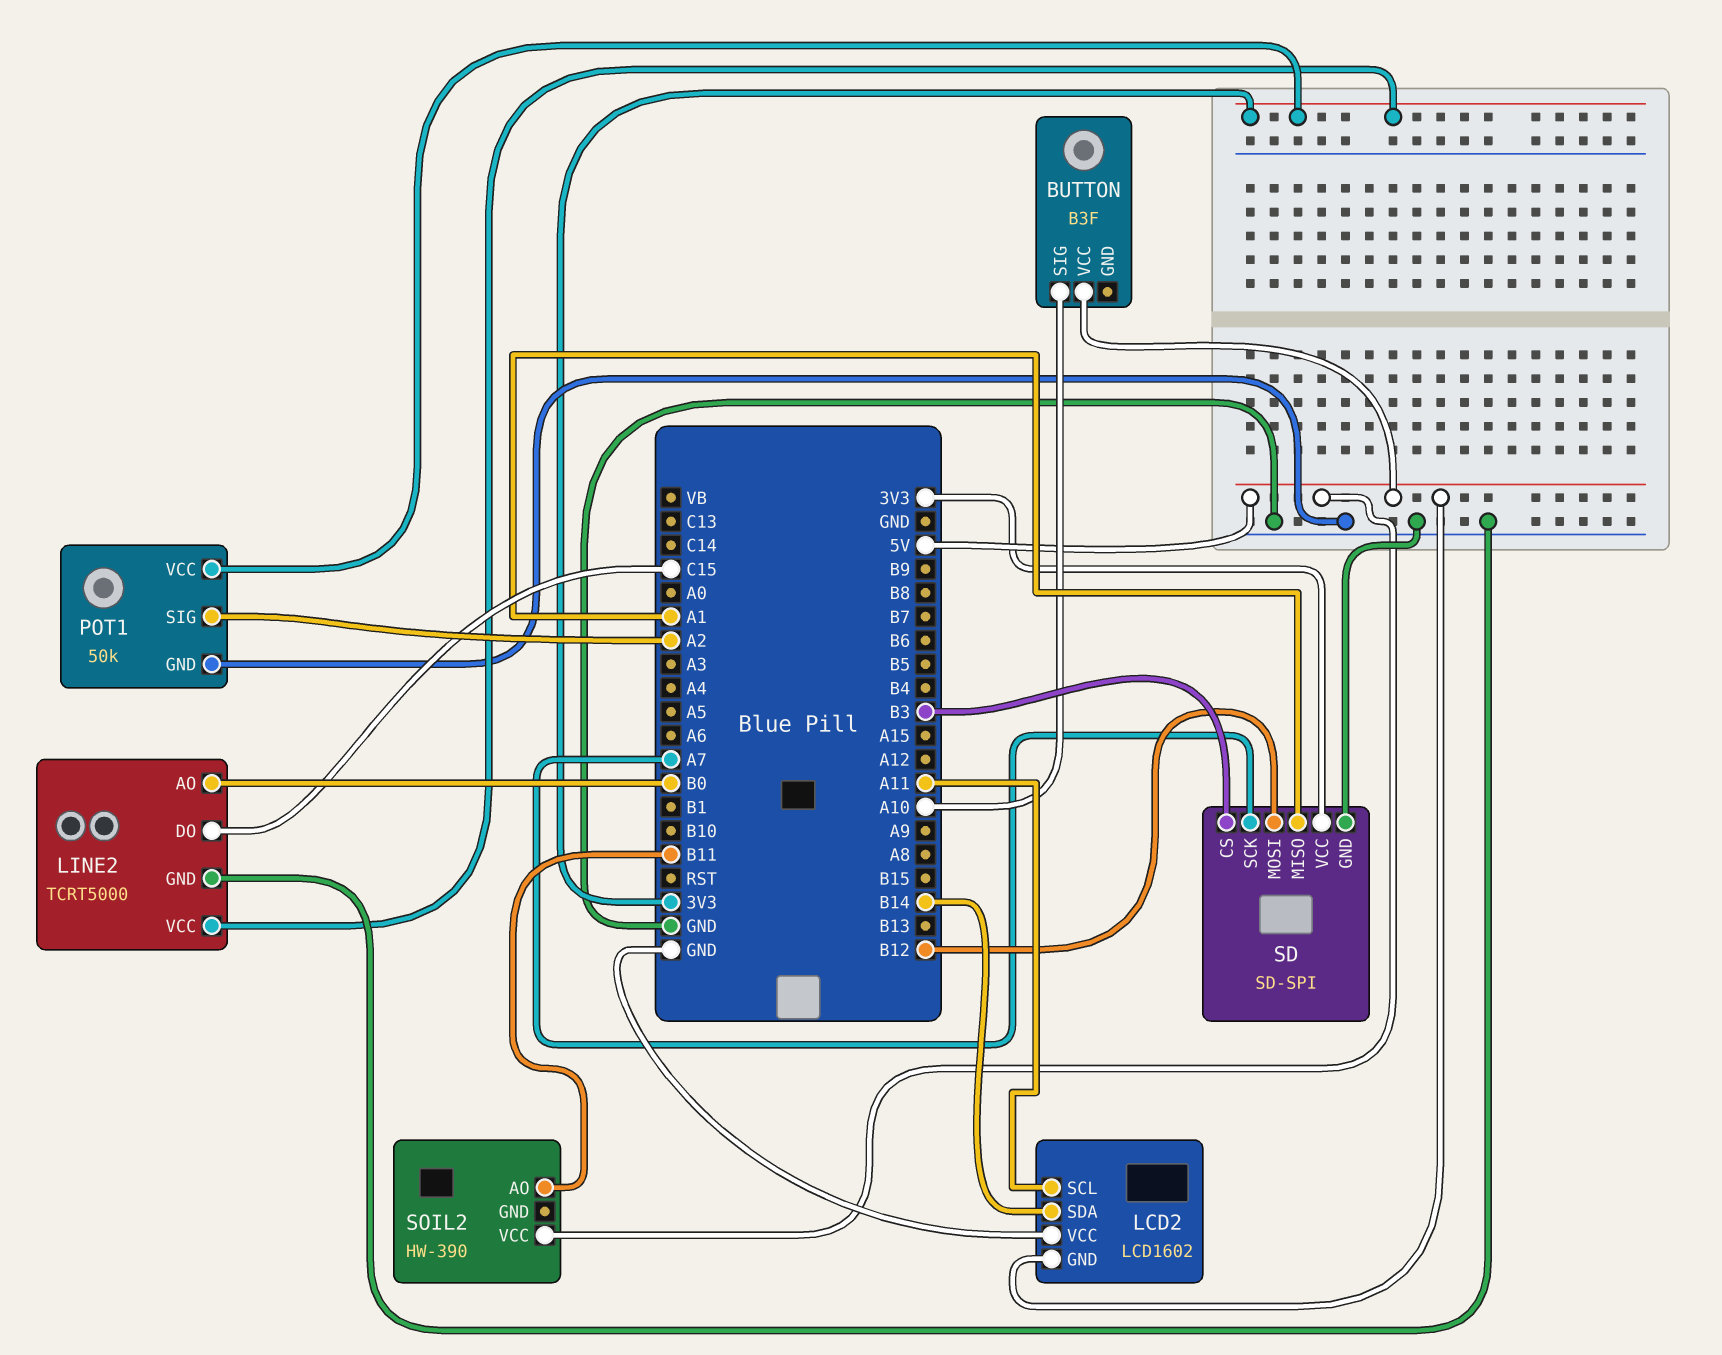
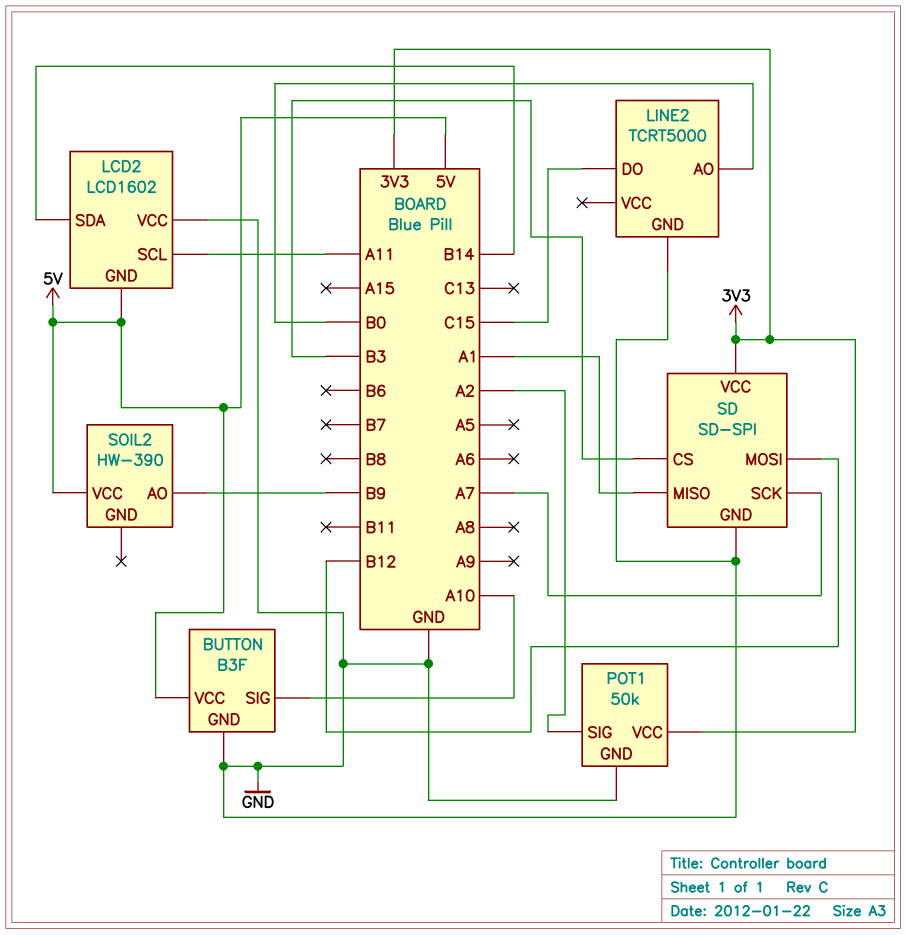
BUTTON pin GND: none -> GND
LINE2 pin VCC: 3V3 -> none
SOIL2 pin AO: B11 -> B9

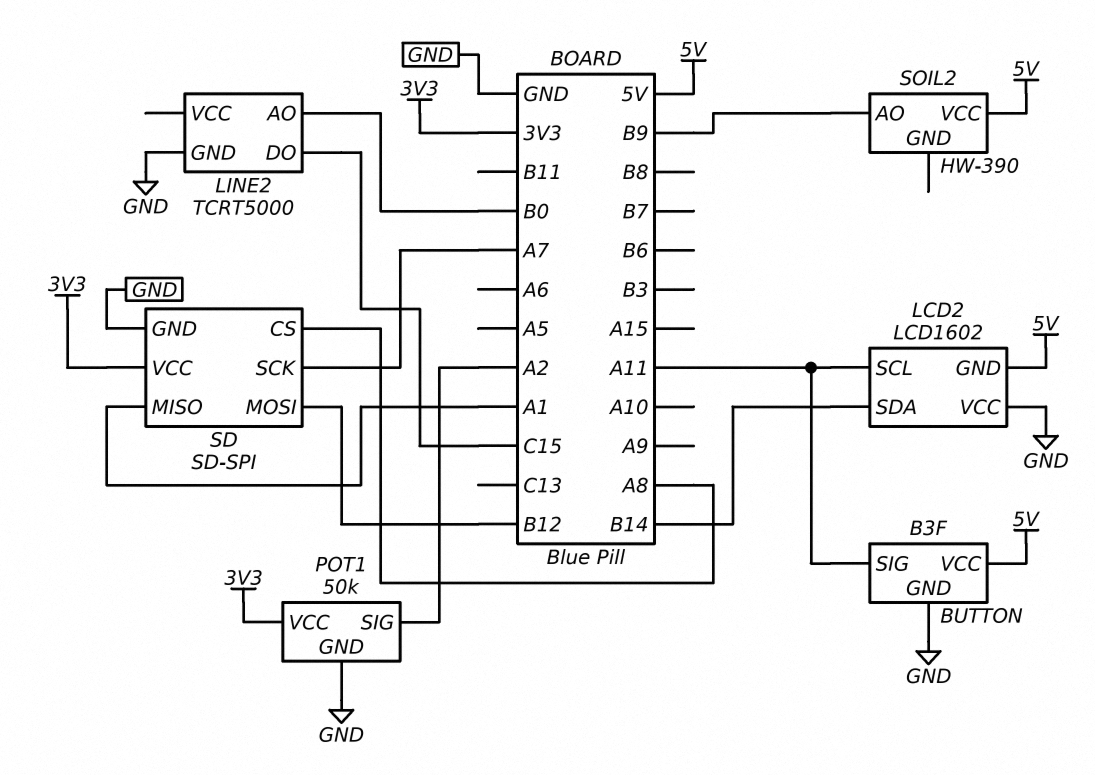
BUTTON pin SIG: A10 -> A11
SD pin CS: B3 -> A8

